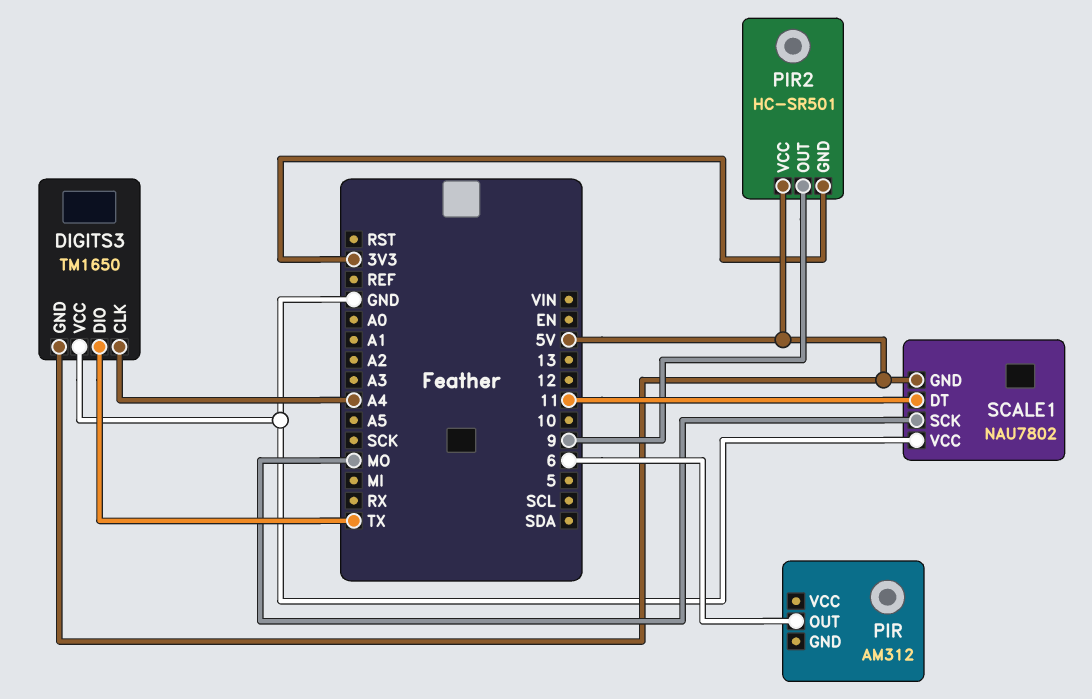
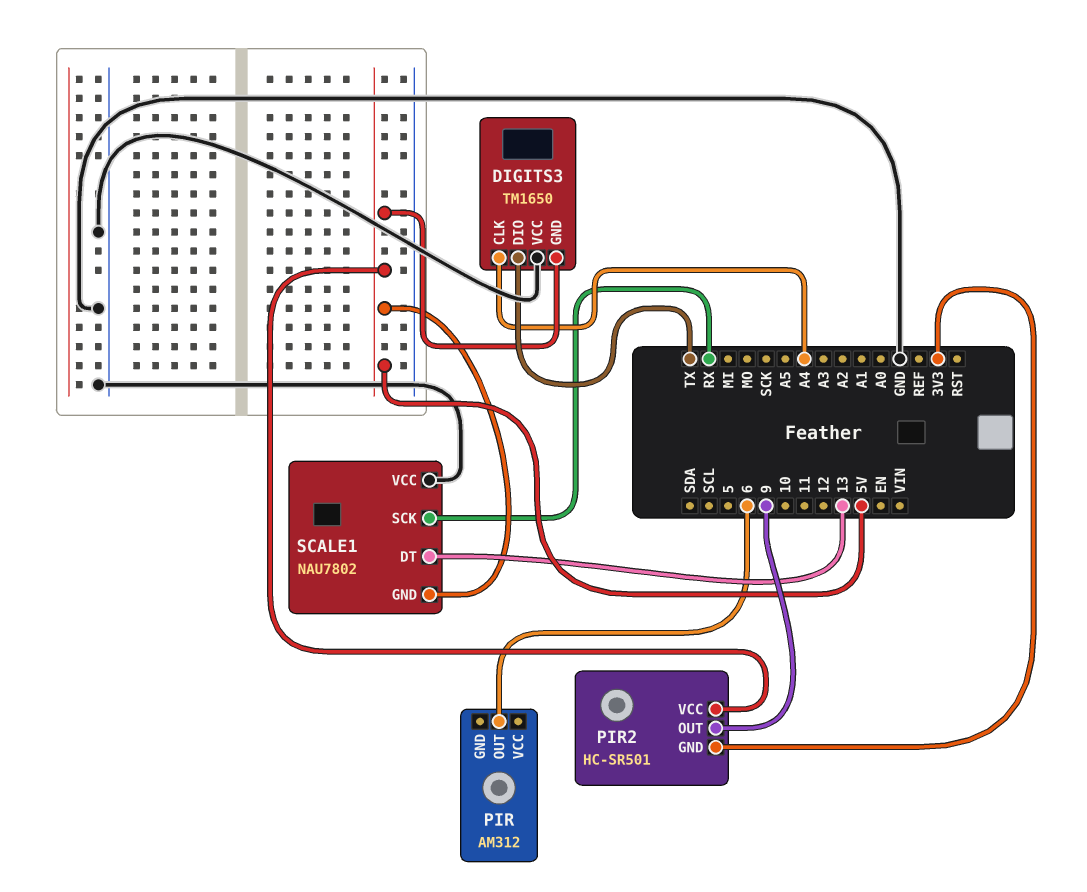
SCALE1 pin DT: 11 -> 13
SCALE1 pin SCK: MO -> RX

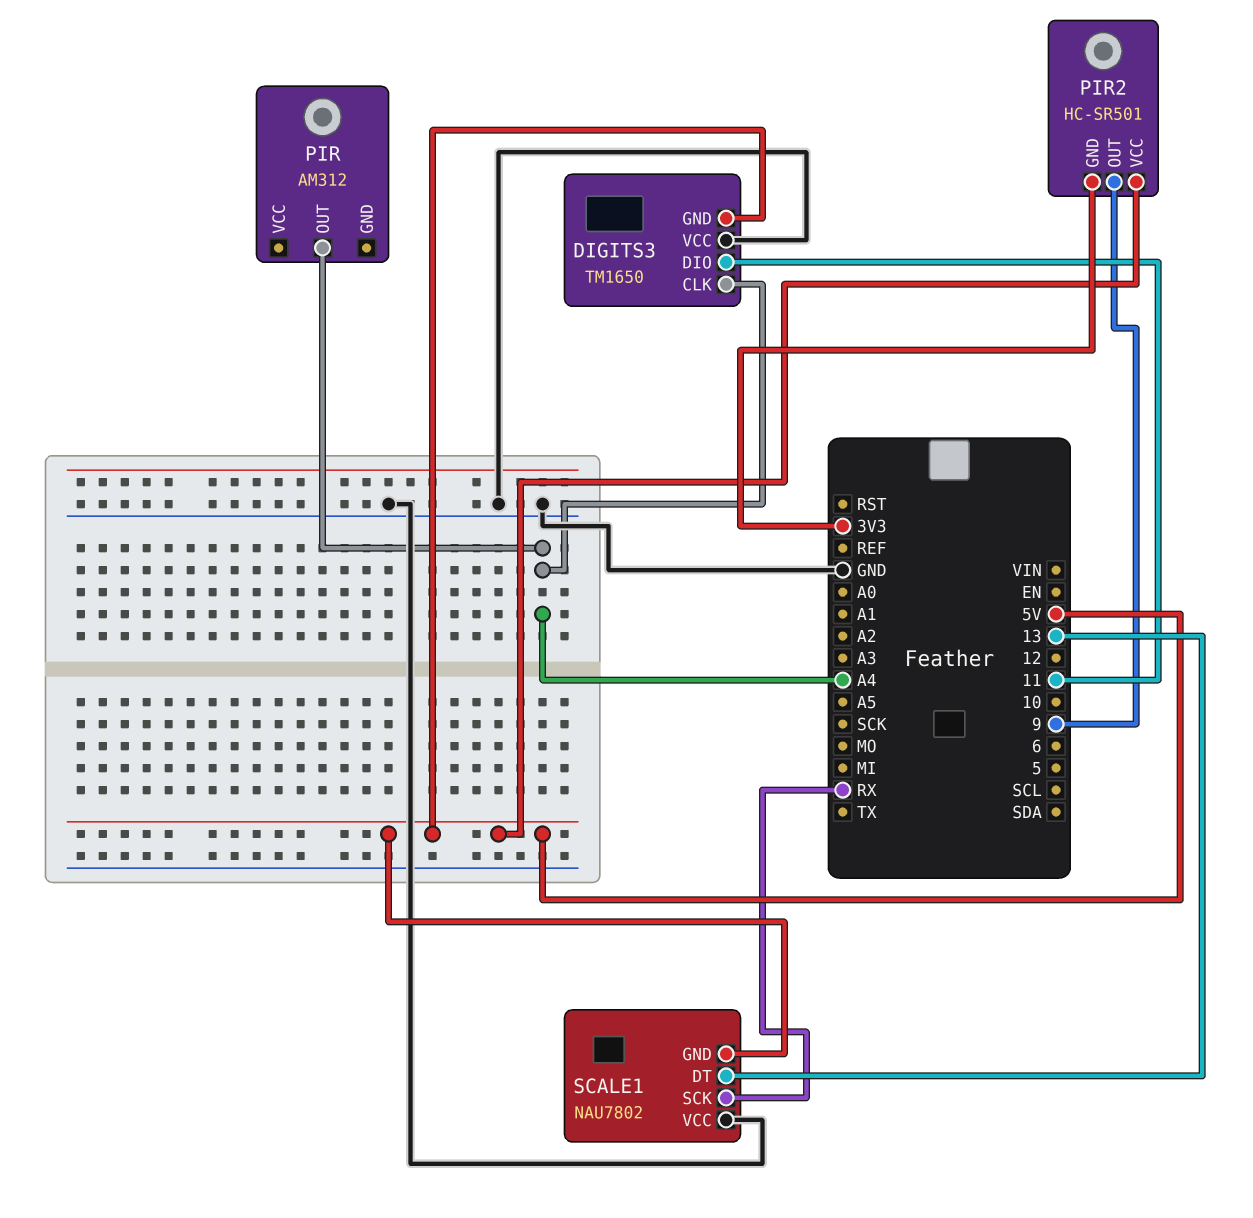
DIGITS3 pin DIO: TX -> 11
PIR pin OUT: 6 -> A4

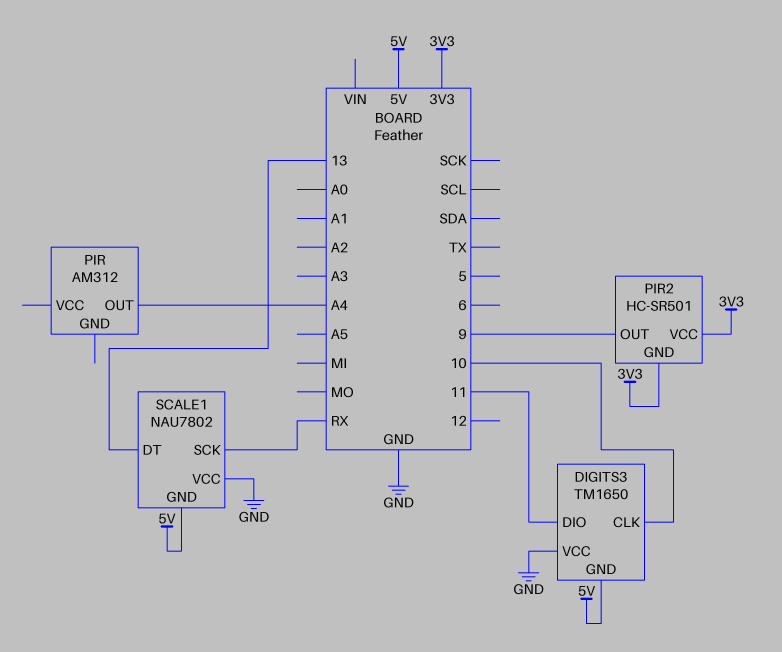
DIGITS3 pin CLK: A4 -> 10
PIR2 pin VCC: 5V -> 3V3

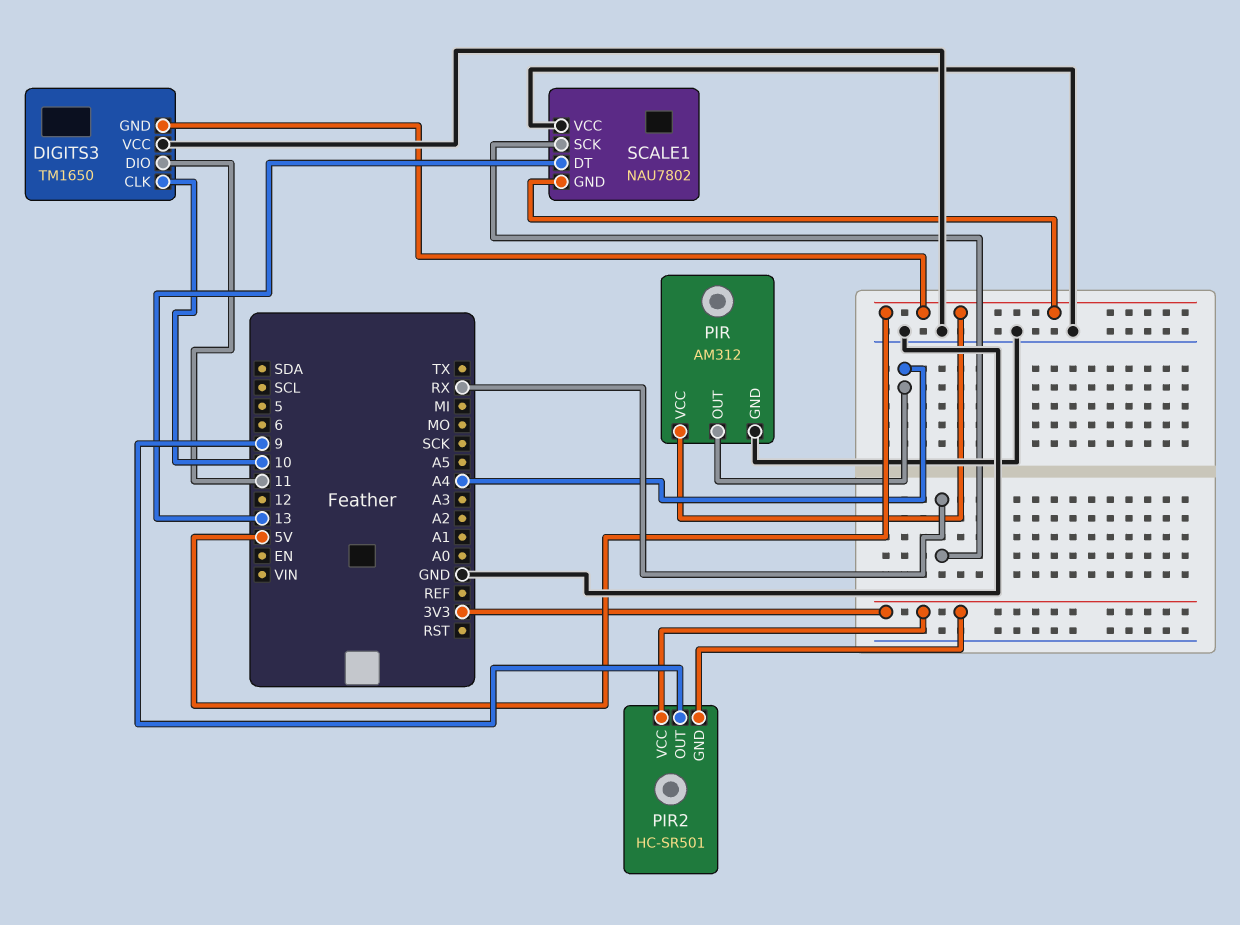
PIR pin GND: none -> GND
PIR pin VCC: none -> 5V

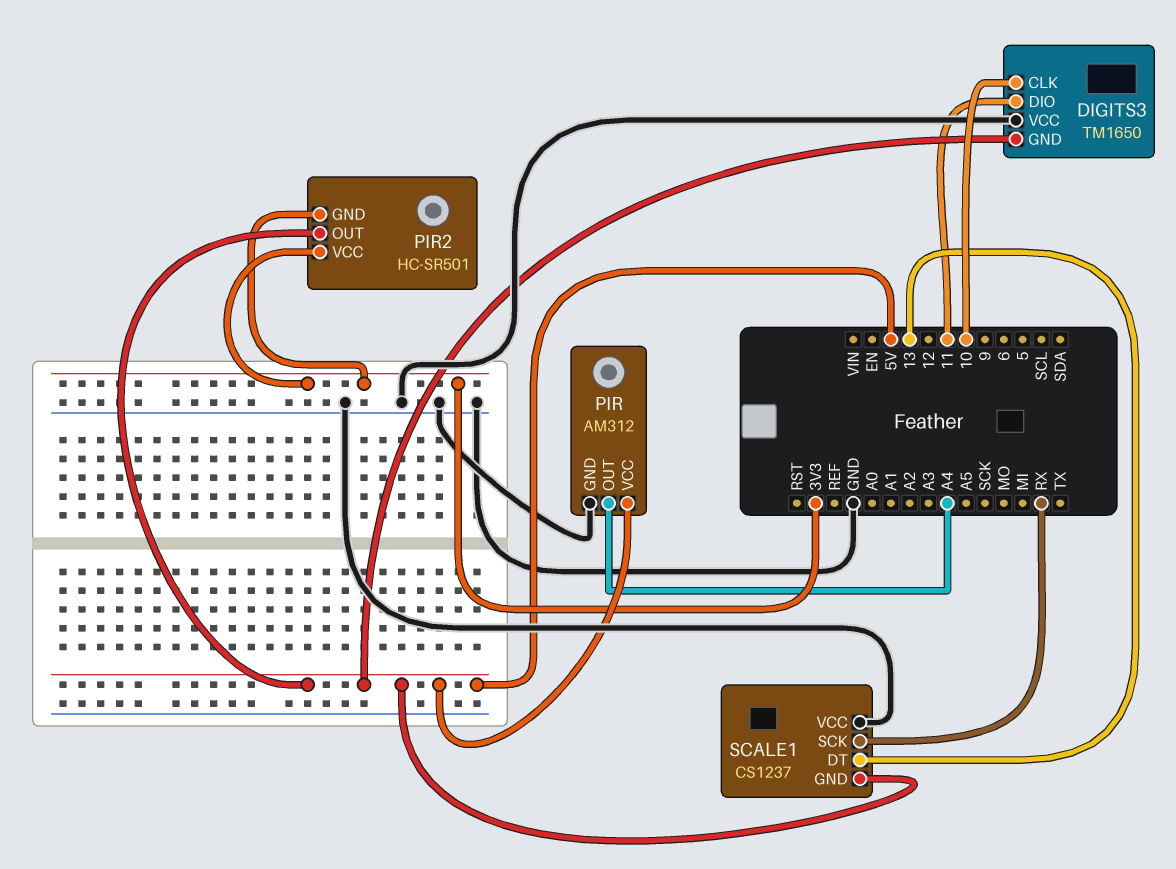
PIR2 pin OUT: 9 -> 5V
SCALE1: NAU7802 -> CS1237

